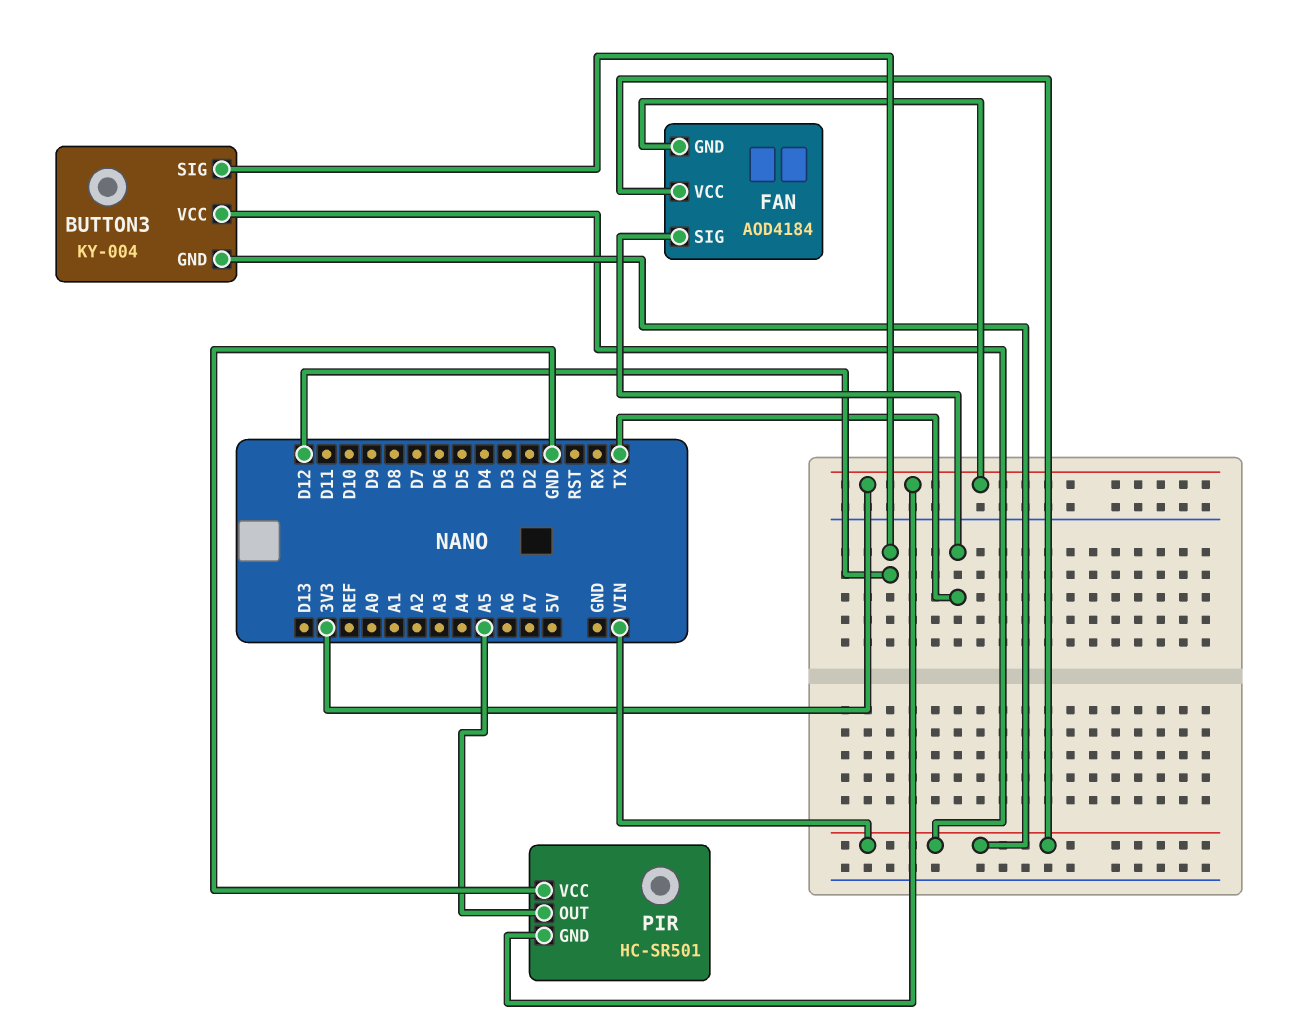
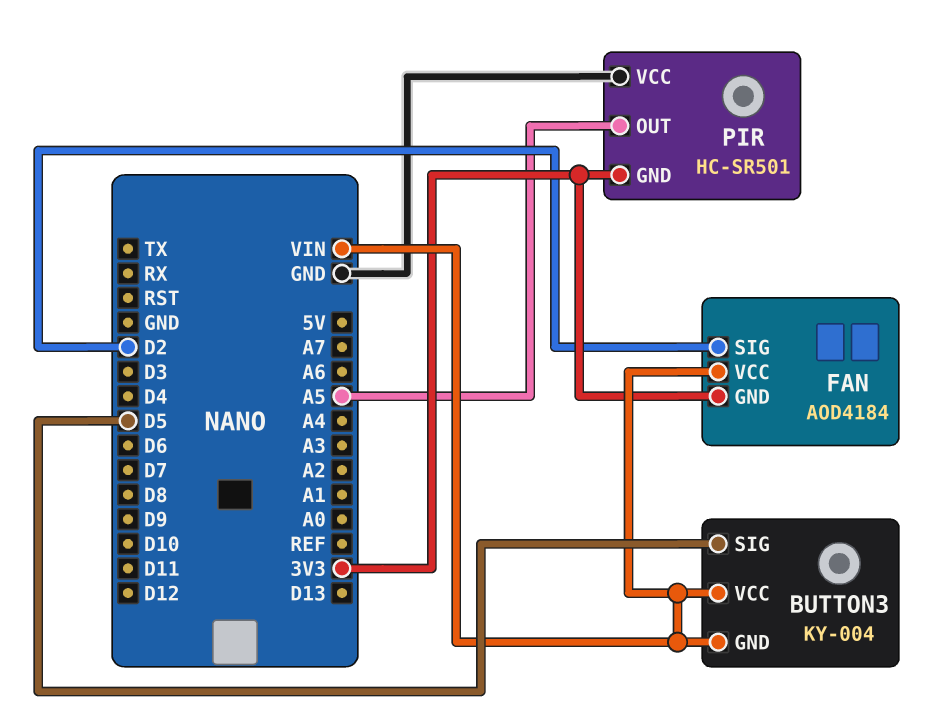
BUTTON3 pin SIG: D12 -> D5
FAN pin SIG: TX -> D2

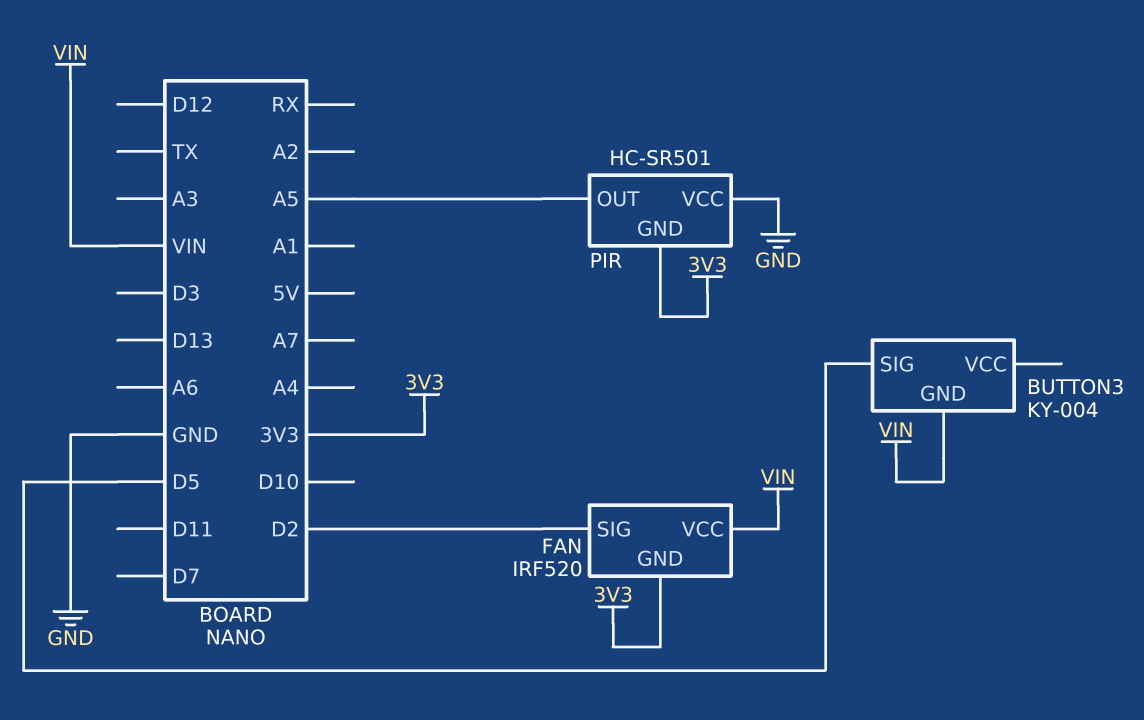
BUTTON3 pin VCC: VIN -> none
FAN: AOD4184 -> IRF520

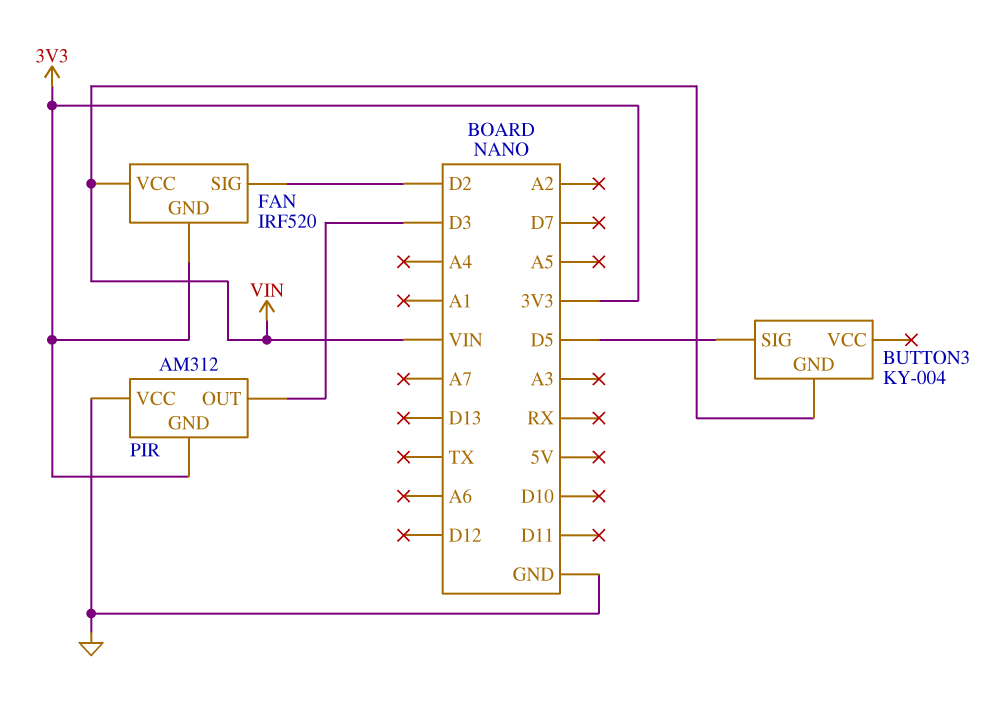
PIR: HC-SR501 -> AM312
PIR pin OUT: A5 -> D3

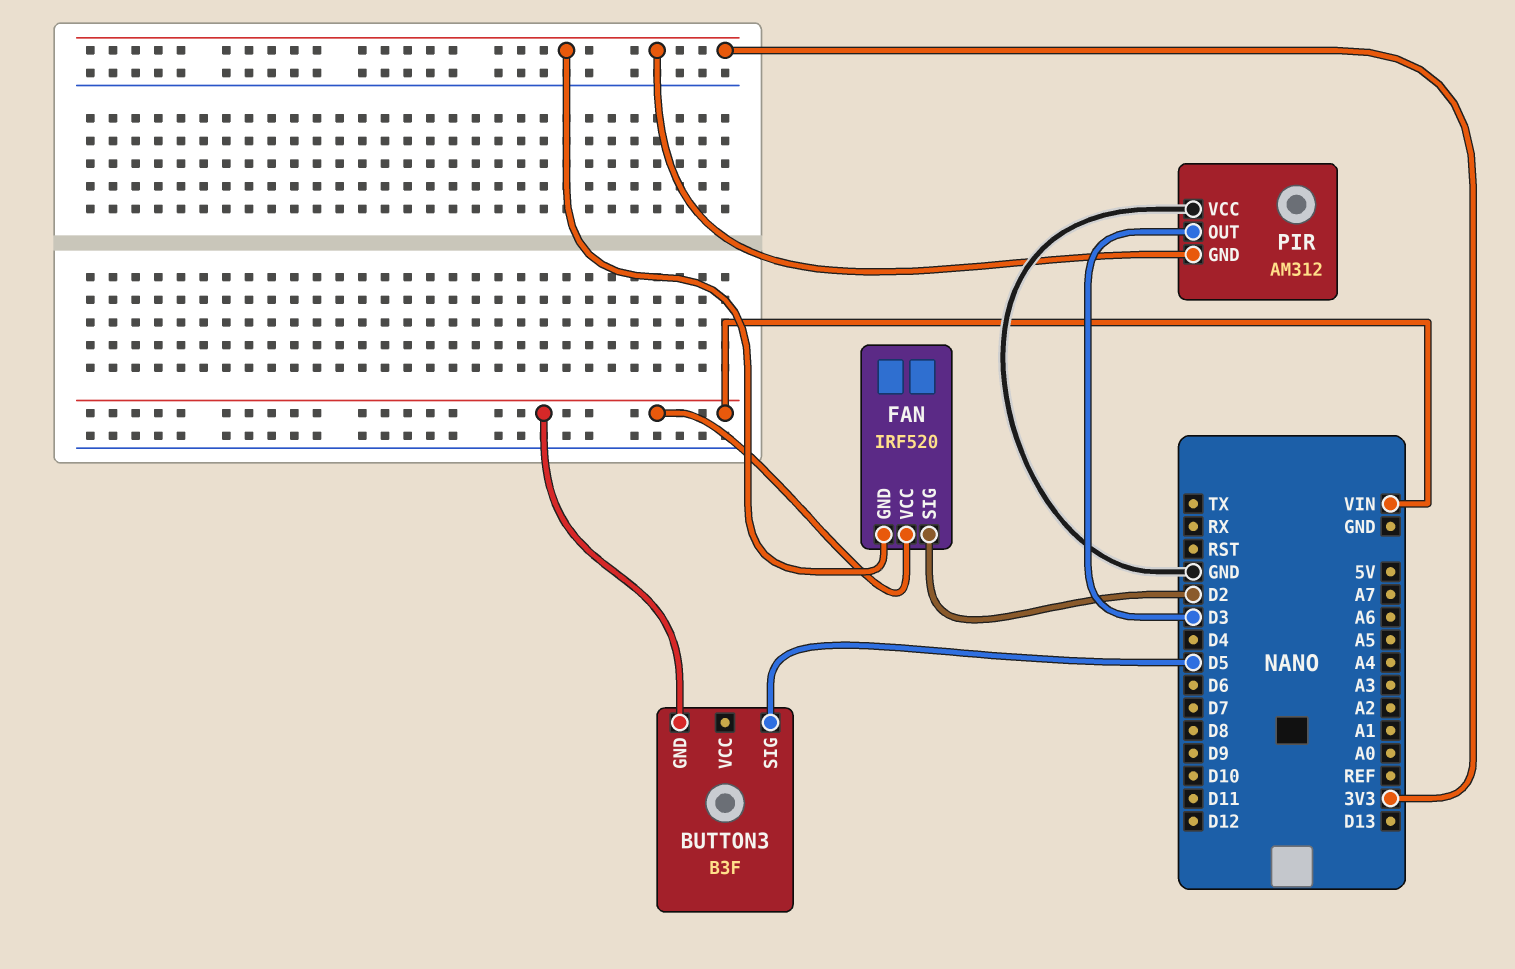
BUTTON3: KY-004 -> B3F

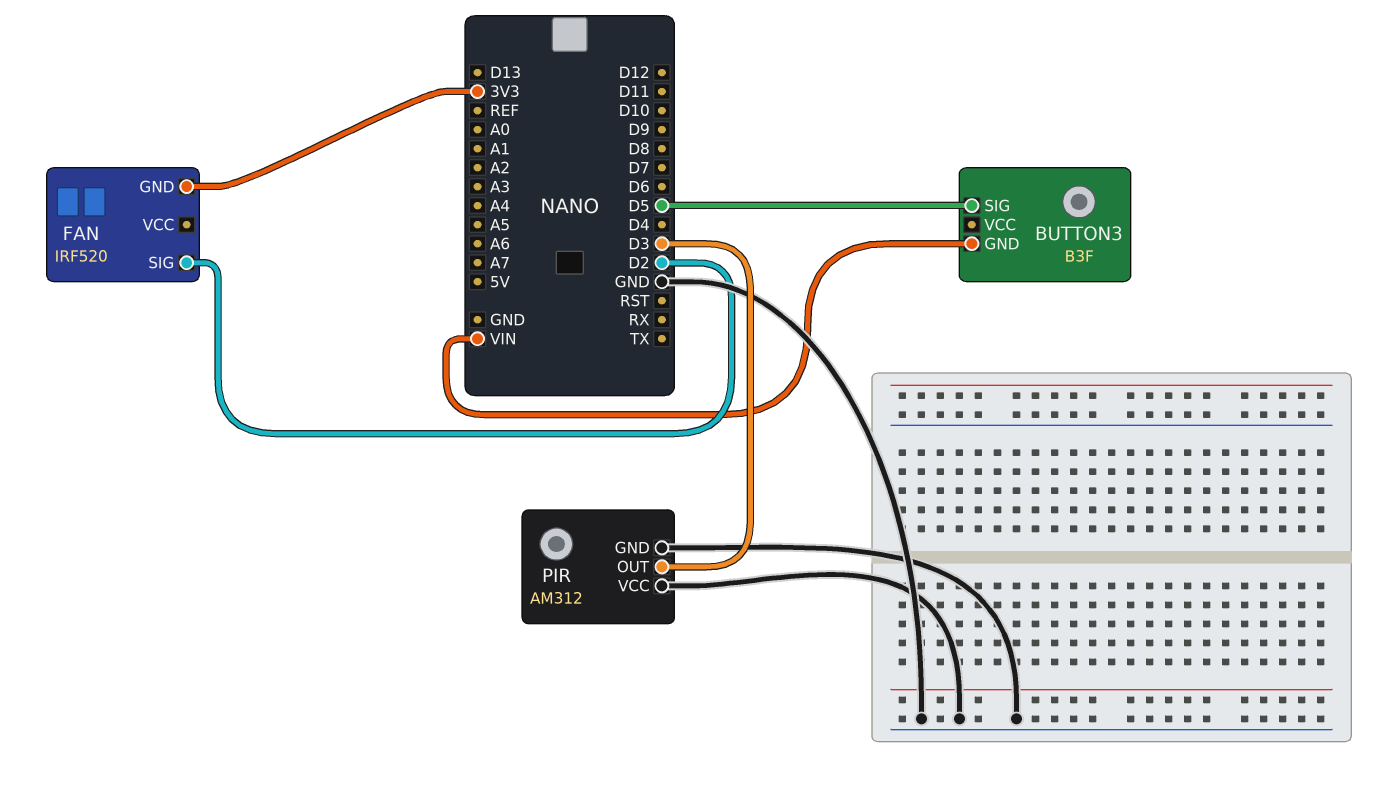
FAN pin VCC: VIN -> none
PIR pin GND: 3V3 -> GND

